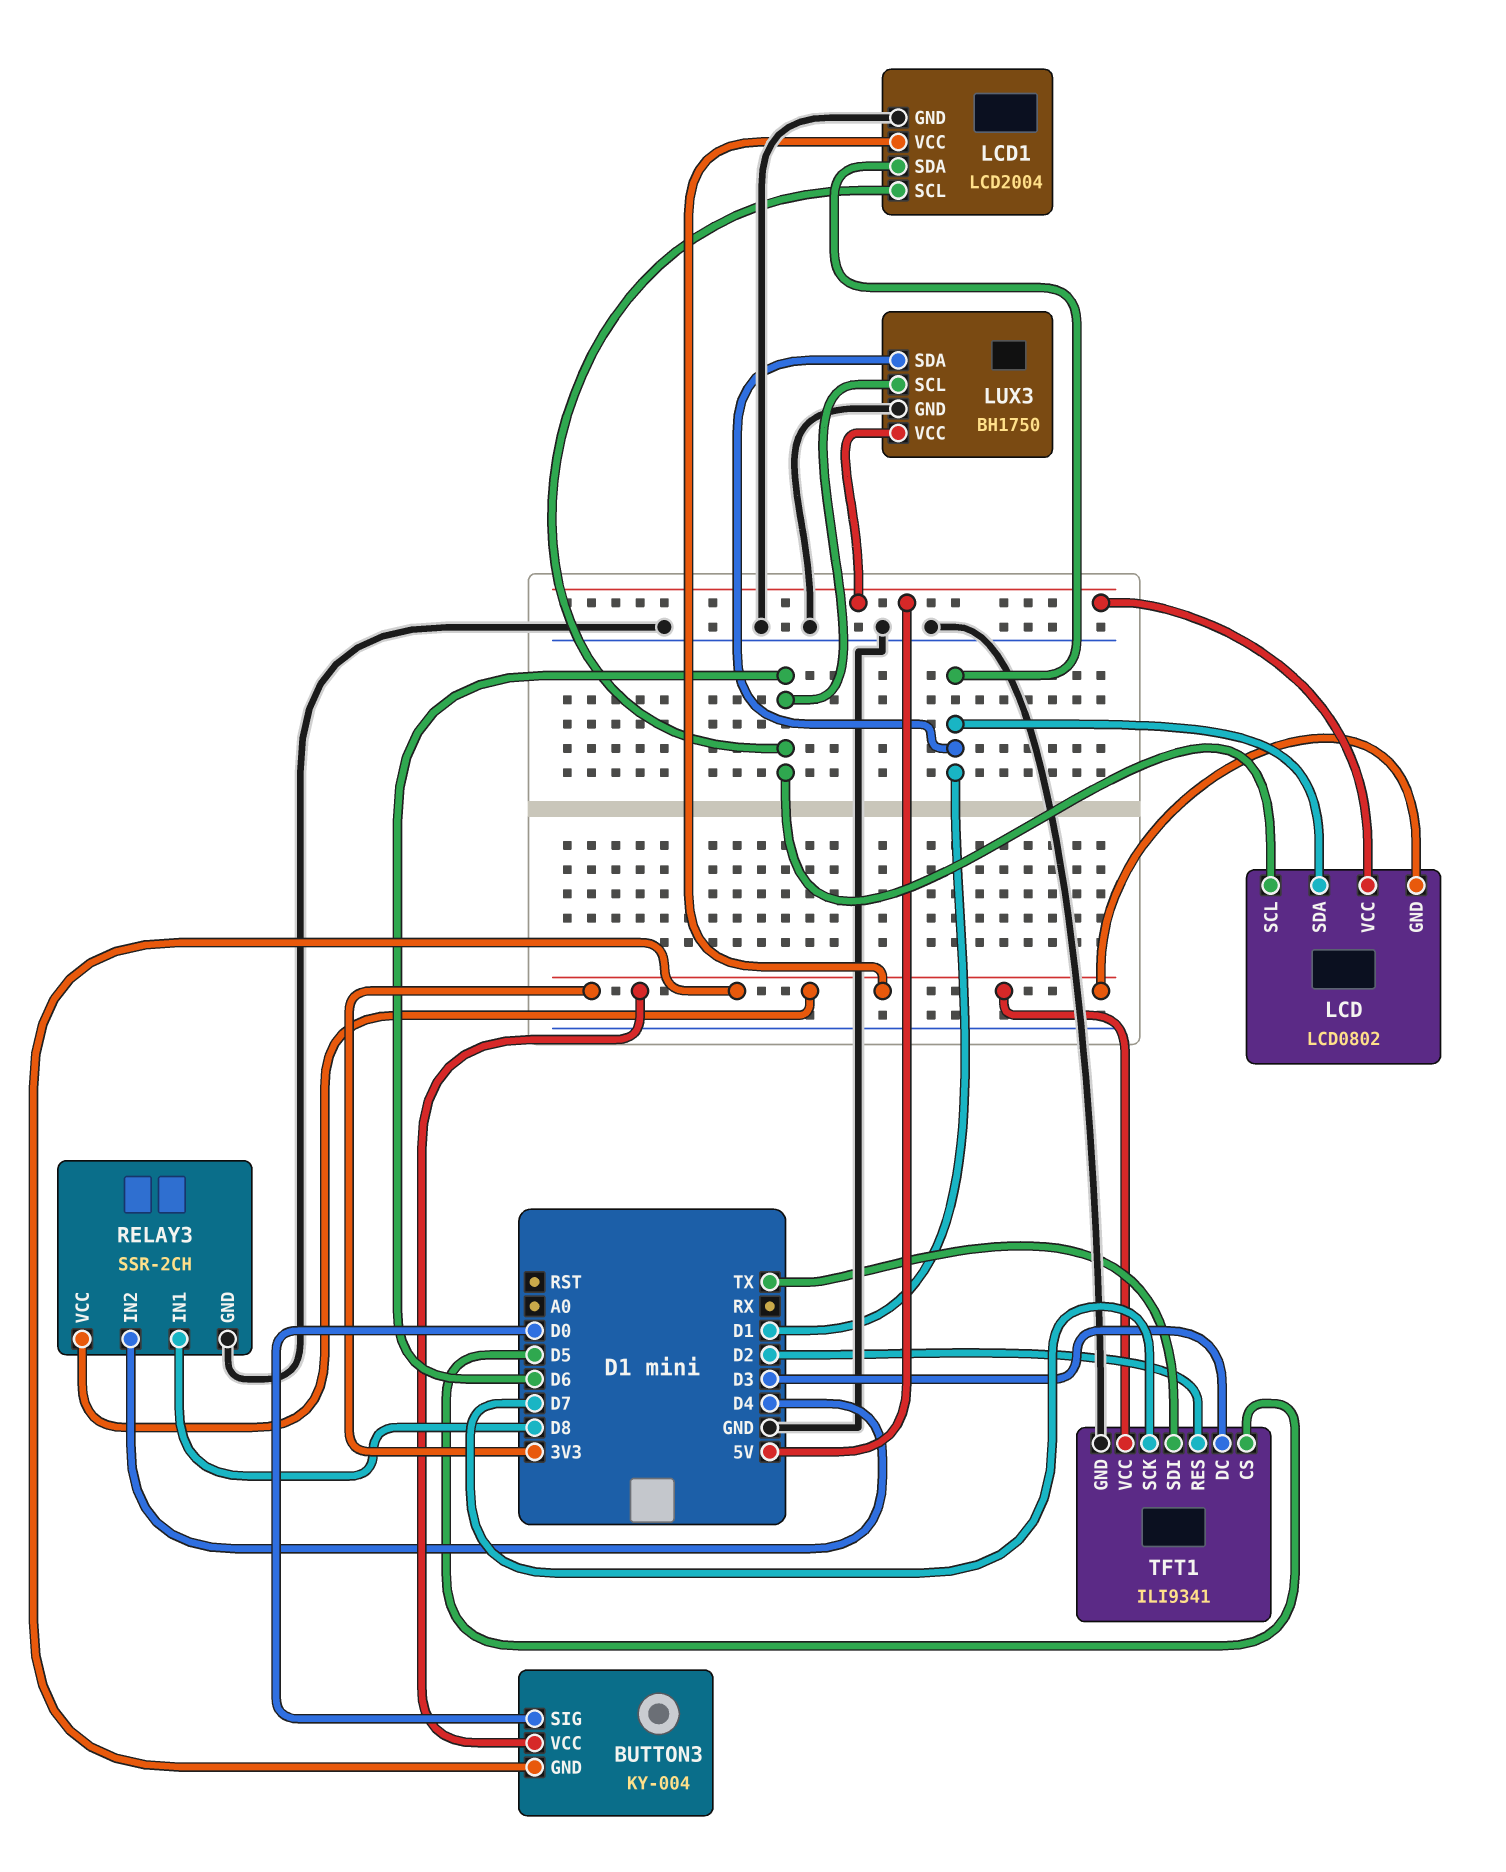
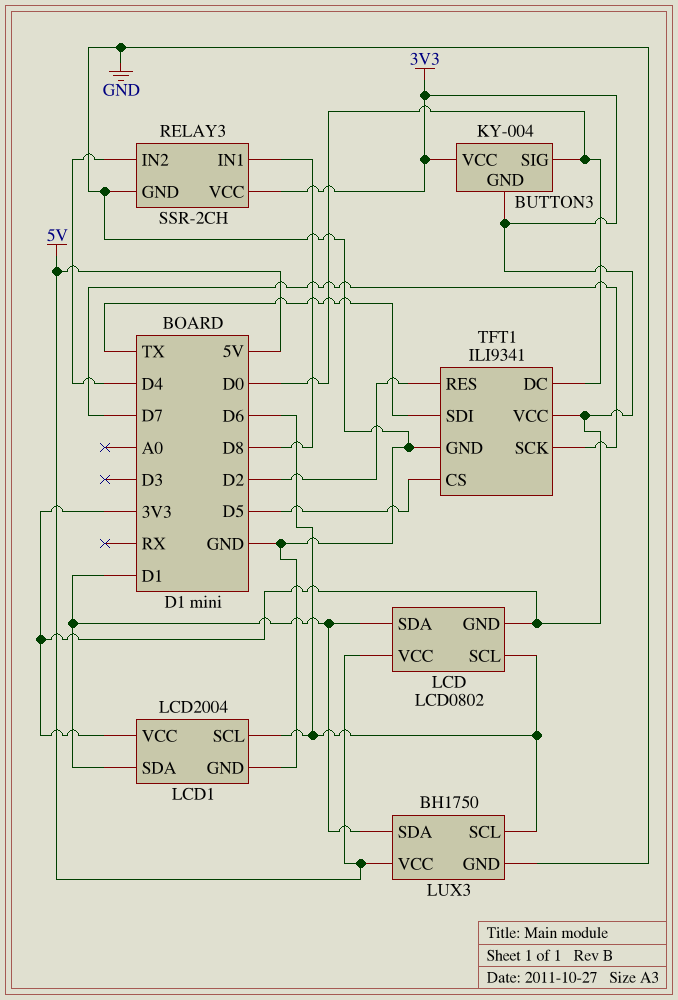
TFT1 pin DC: D3 -> D0

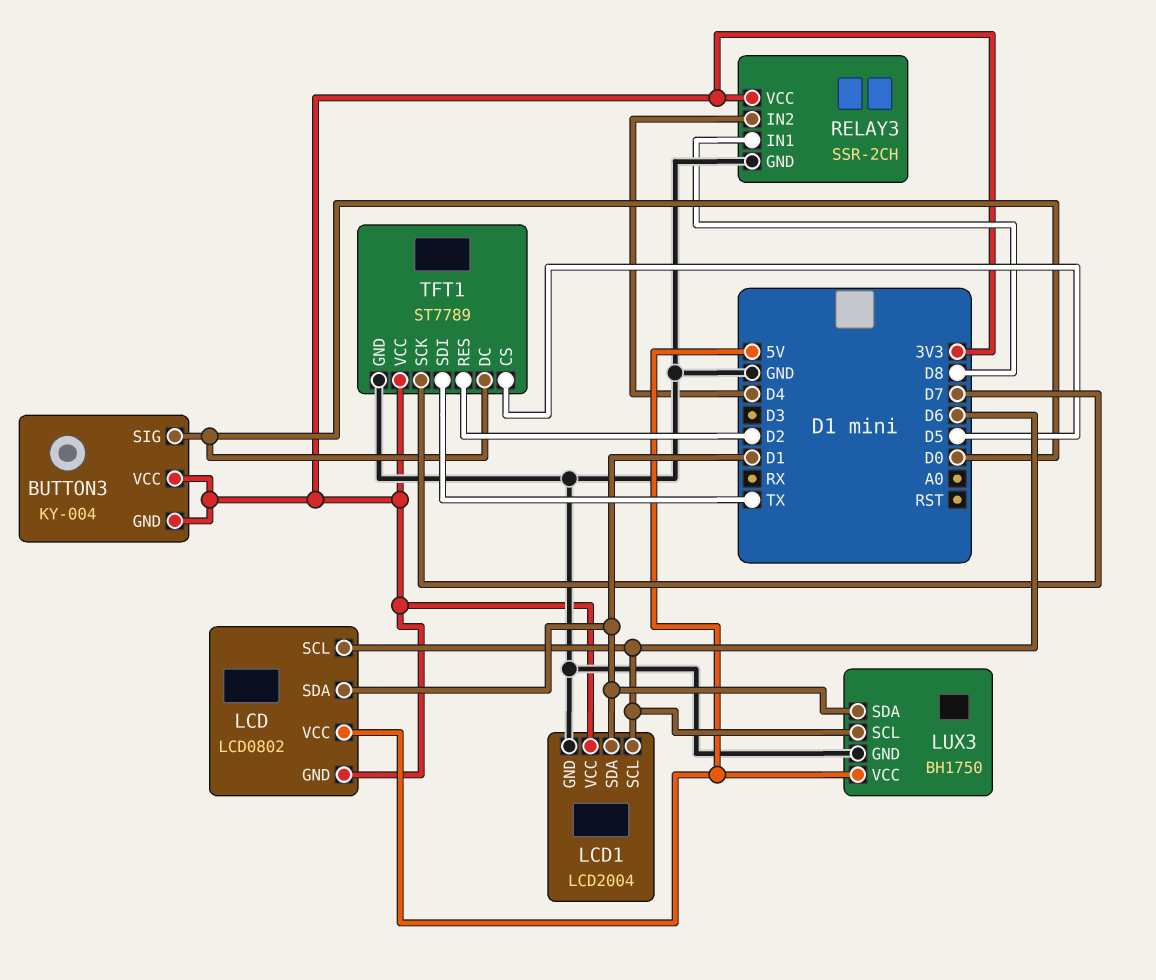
TFT1: ILI9341 -> ST7789

